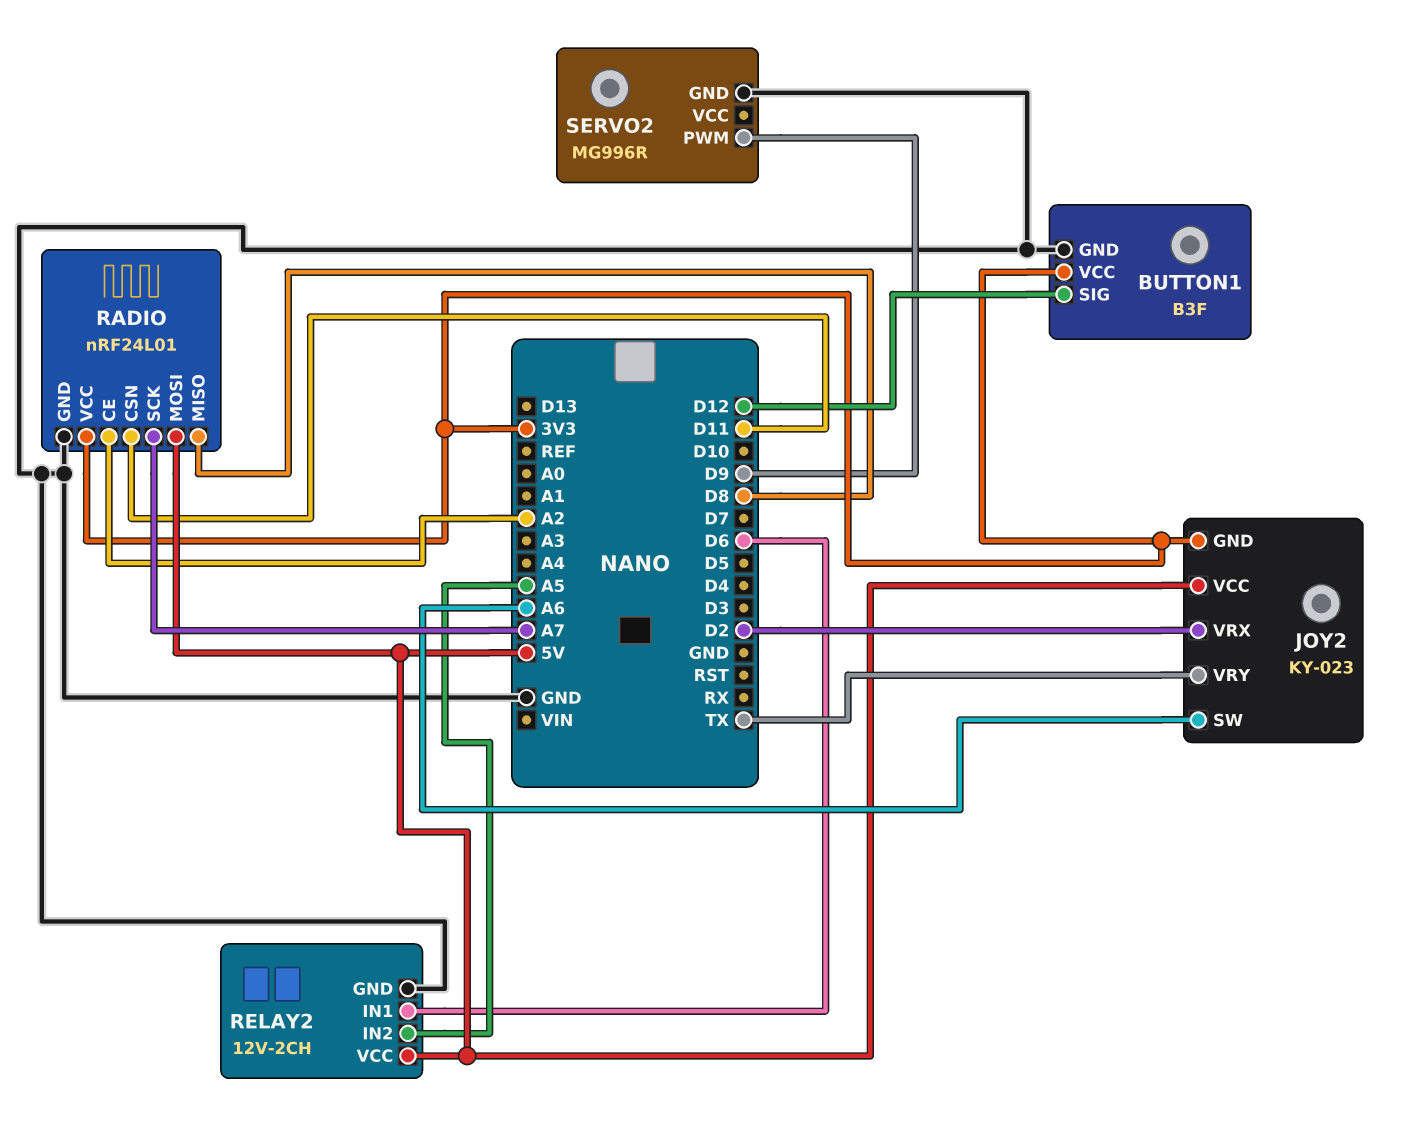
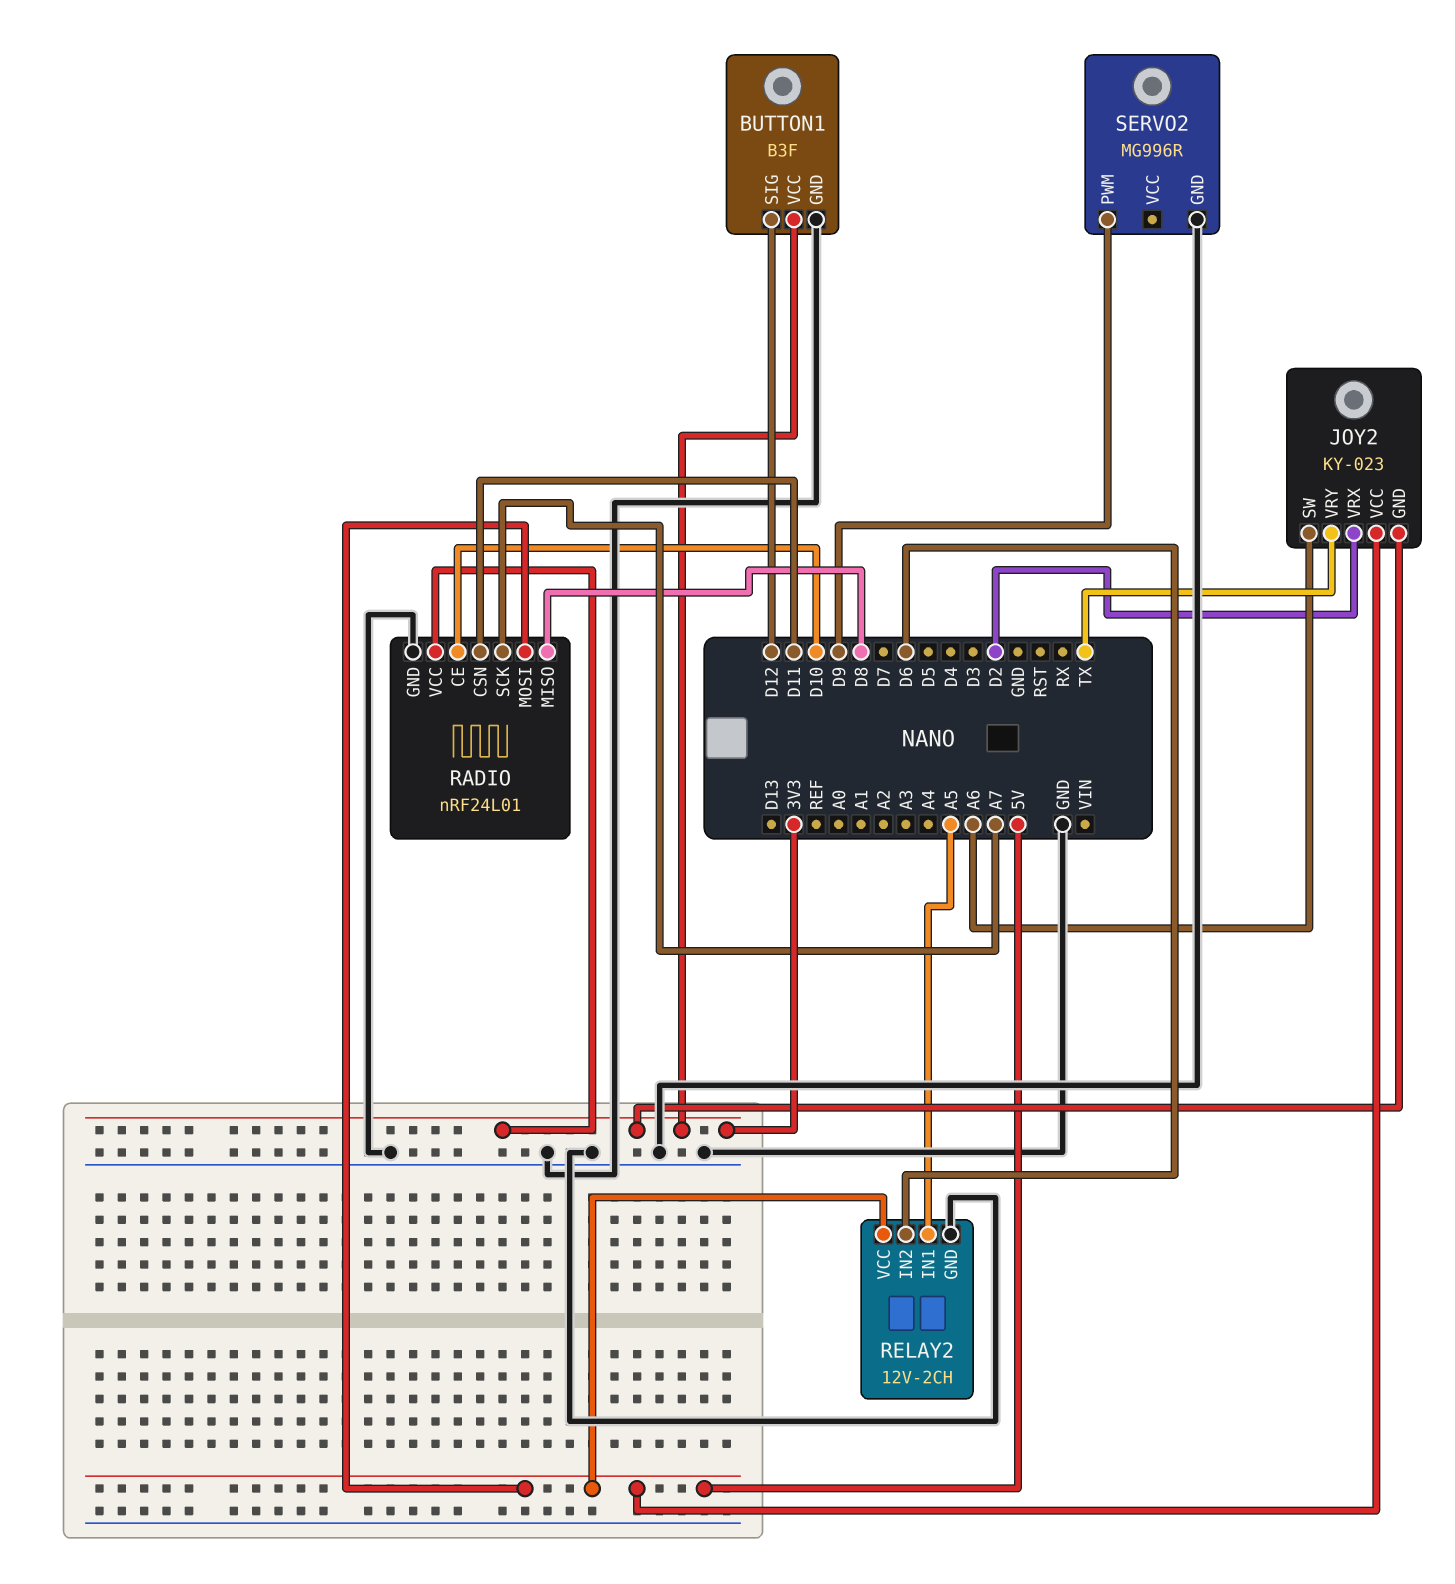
RADIO pin CE: A2 -> D10
RELAY2 pin IN1: D6 -> A5
RELAY2 pin IN2: A5 -> D6

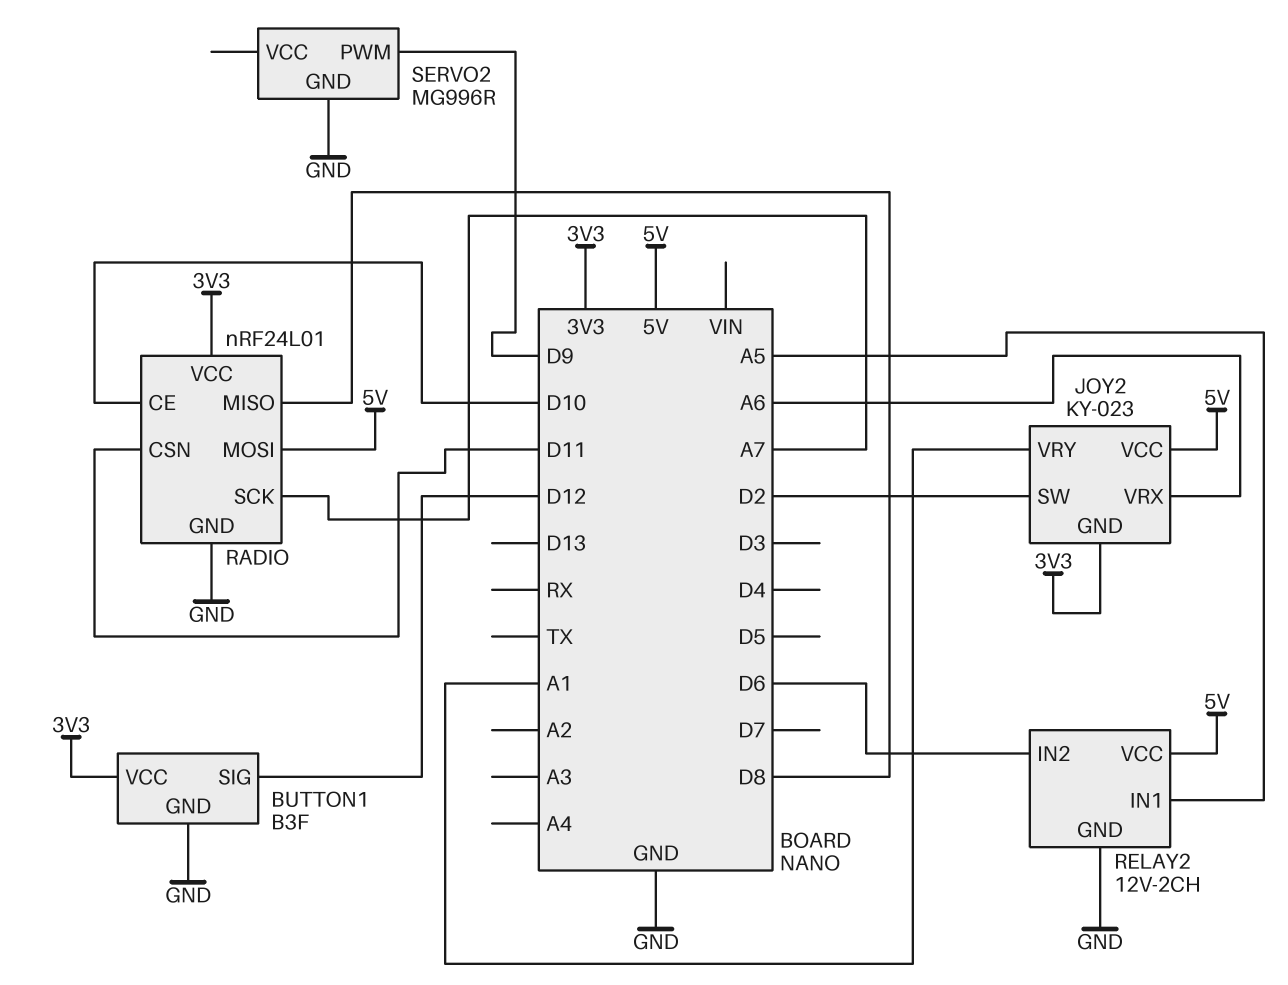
JOY2 pin SW: A6 -> D2
JOY2 pin VRX: D2 -> A6
JOY2 pin VRY: TX -> A1

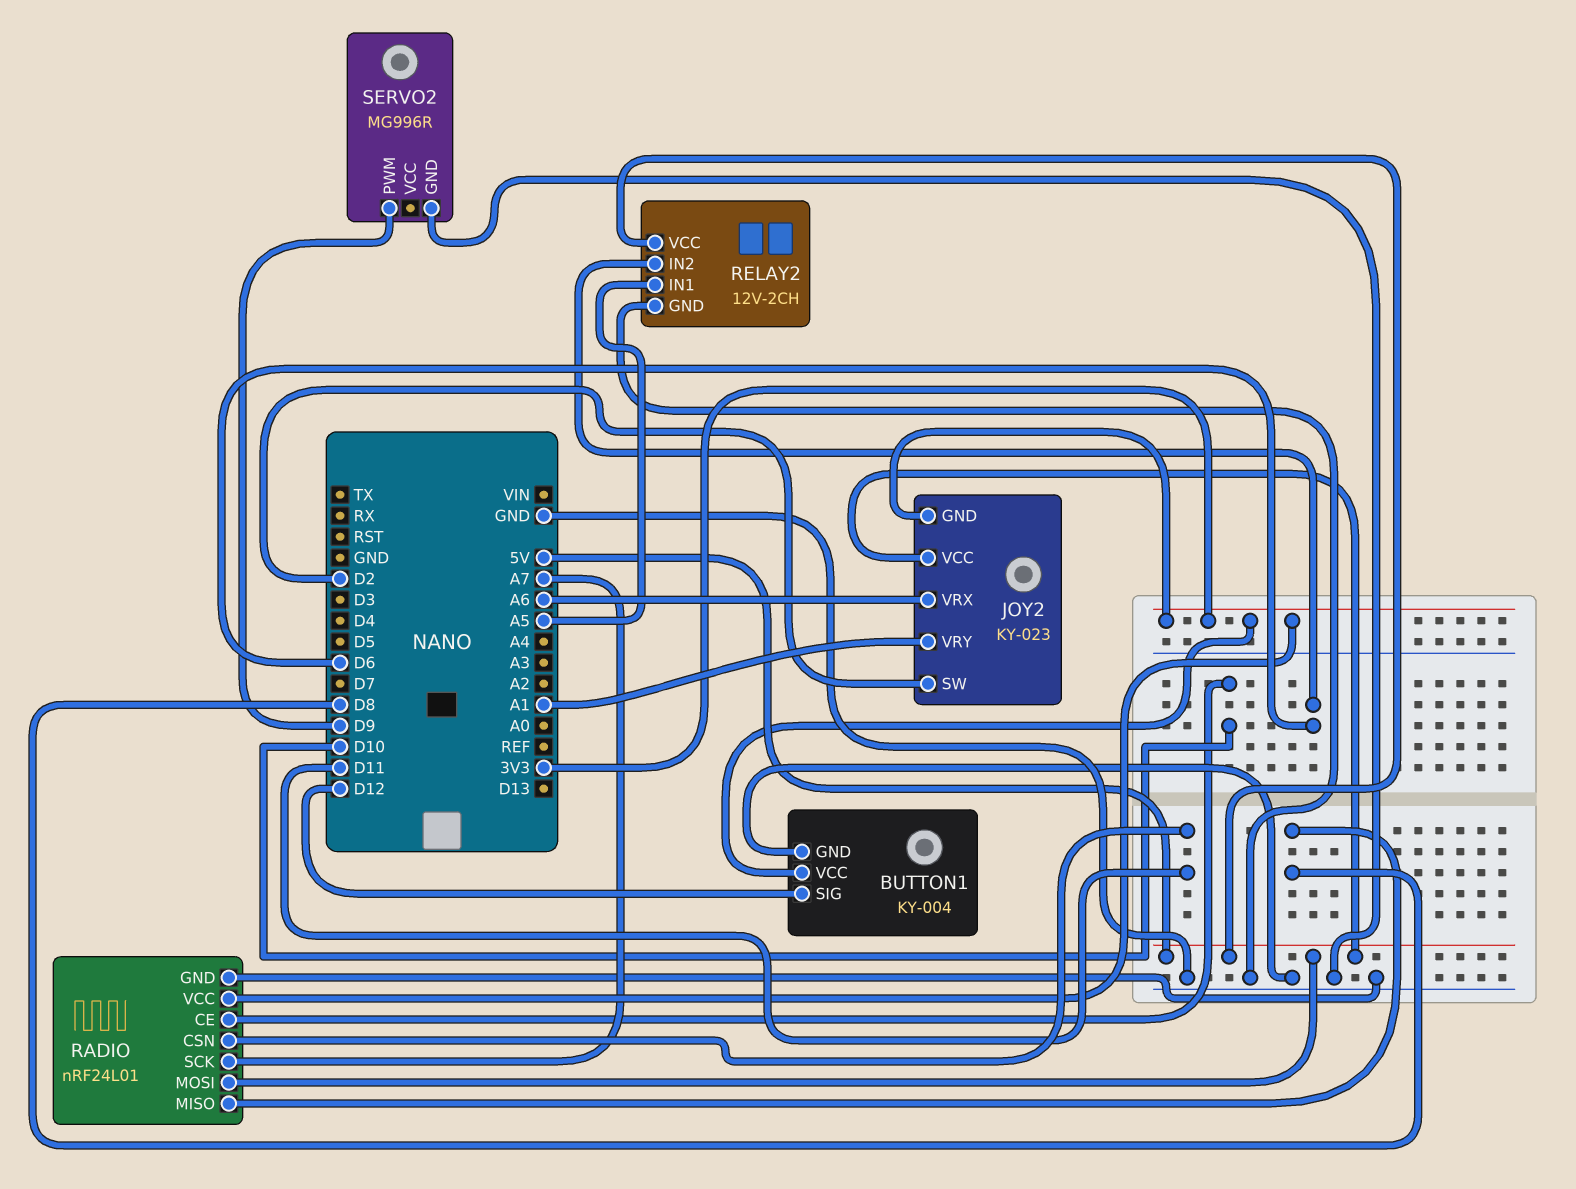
BUTTON1: B3F -> KY-004

